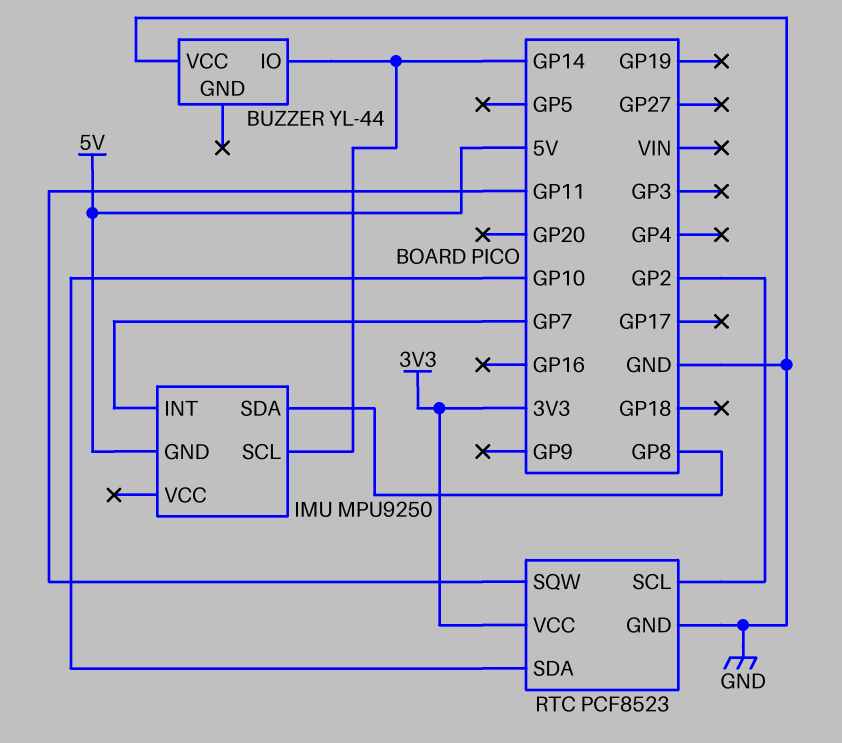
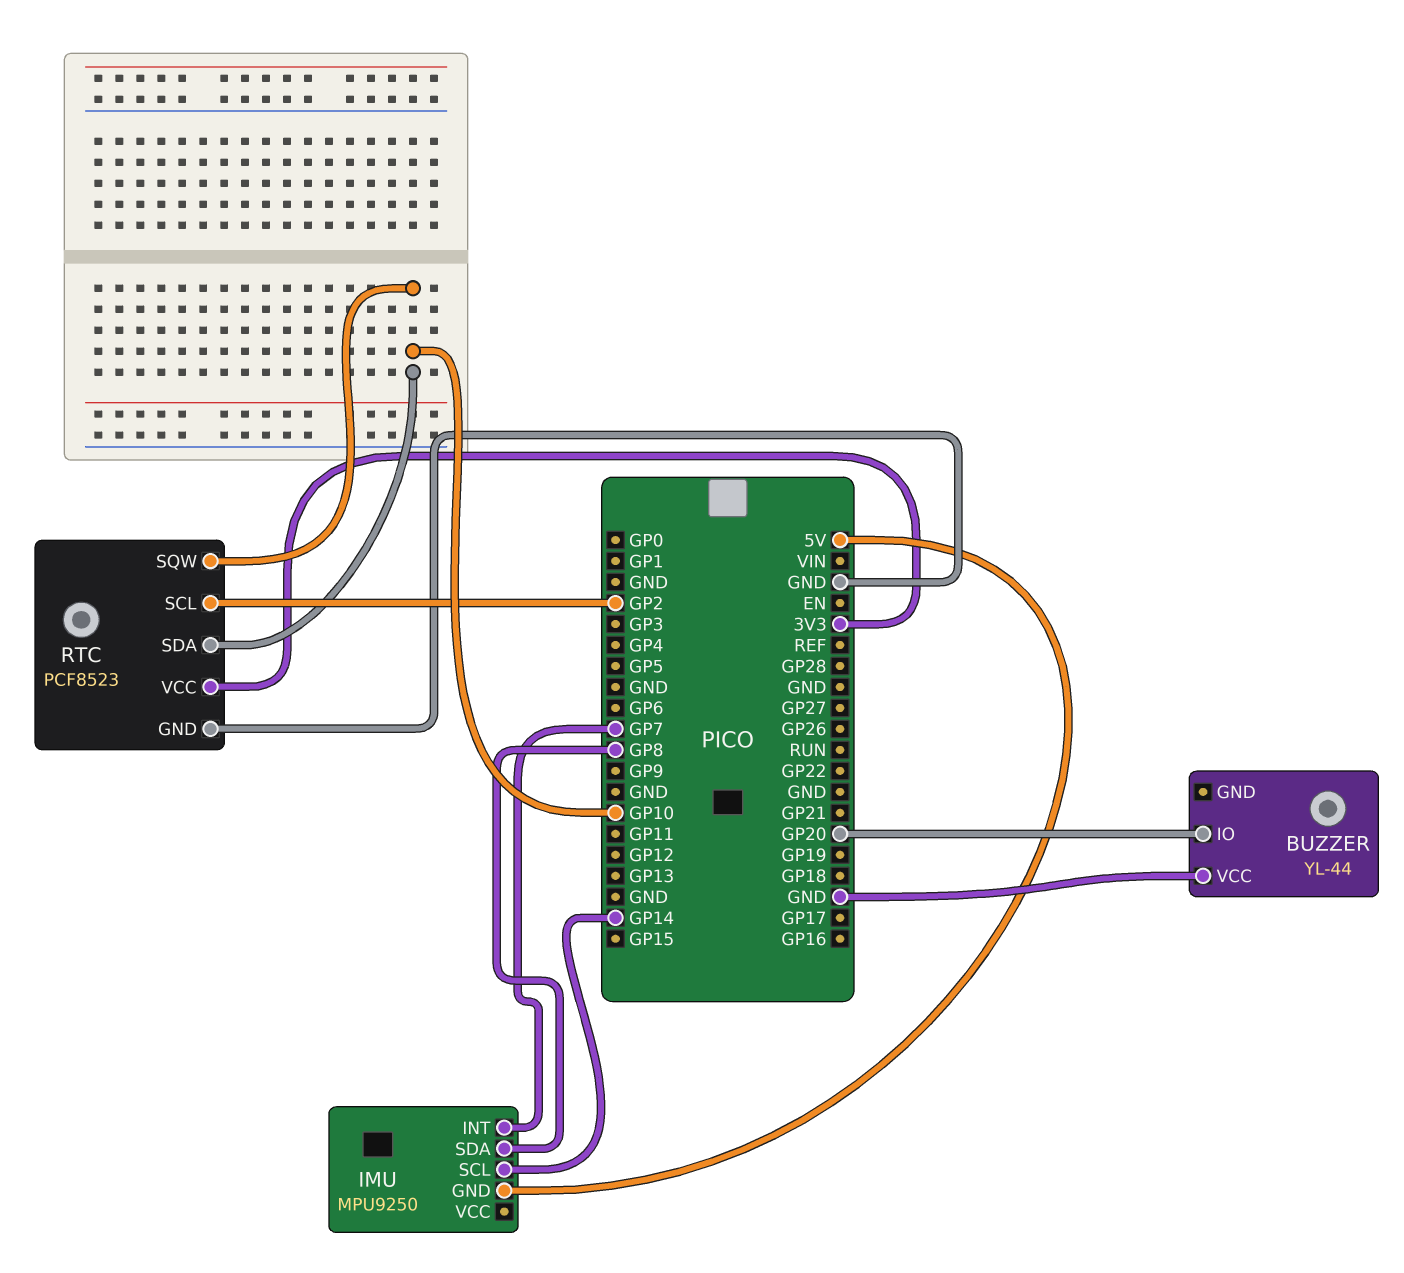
BUZZER pin IO: GP14 -> GP20
RTC pin SQW: GP11 -> GP10

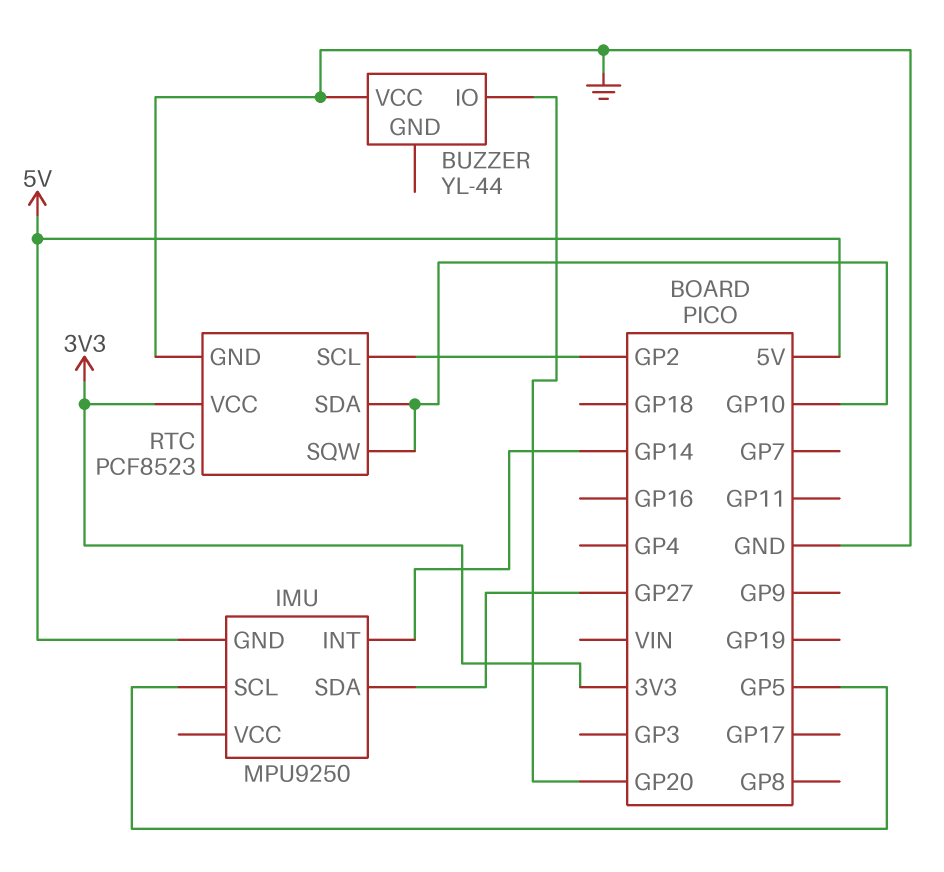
IMU pin INT: GP7 -> GP14
IMU pin SCL: GP14 -> GP5
IMU pin SDA: GP8 -> GP27

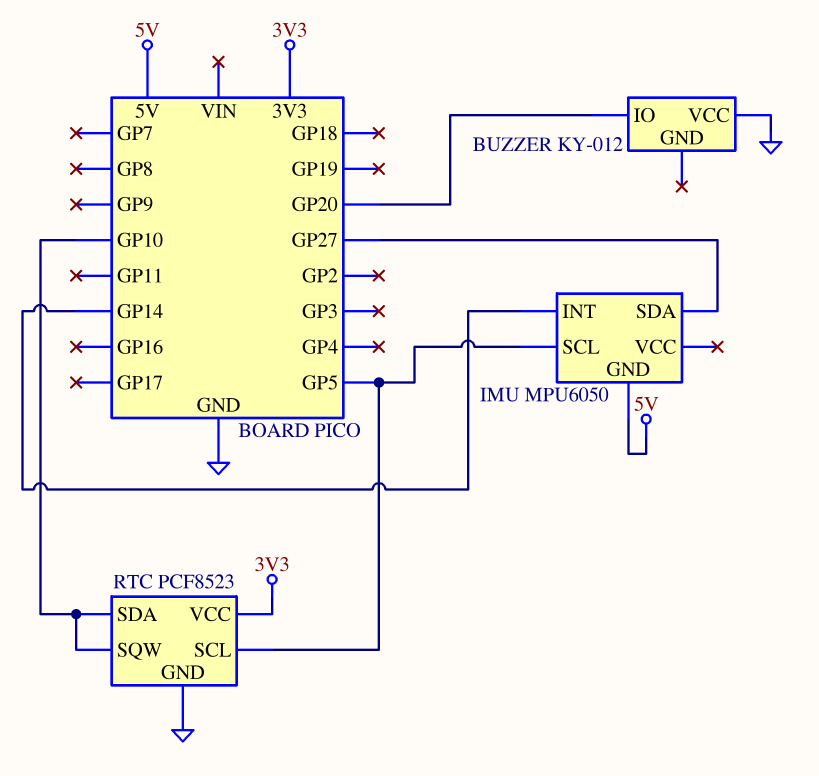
BUZZER: YL-44 -> KY-012
IMU: MPU9250 -> MPU6050
RTC pin SCL: GP2 -> GP5

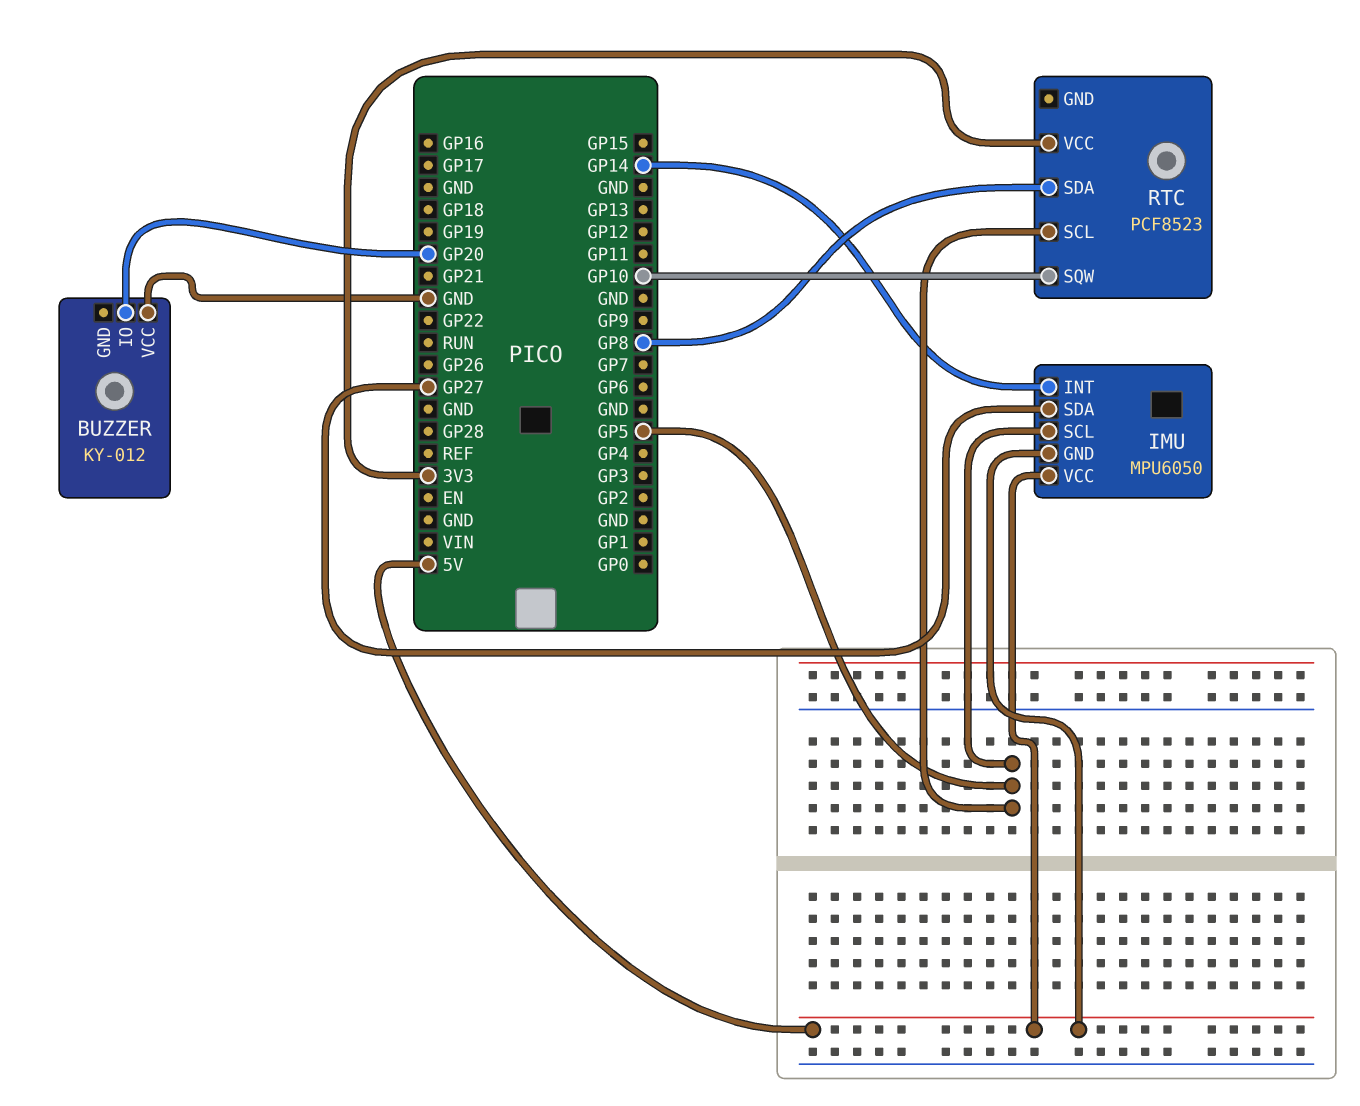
IMU pin VCC: none -> 5V
RTC pin GND: GND -> none
RTC pin SDA: GP10 -> GP8

